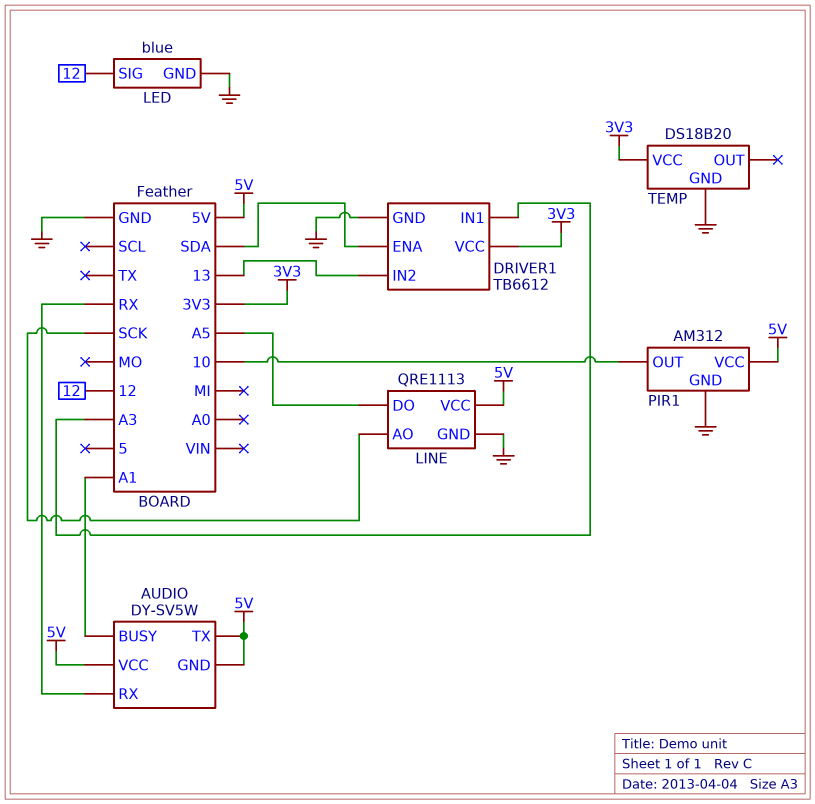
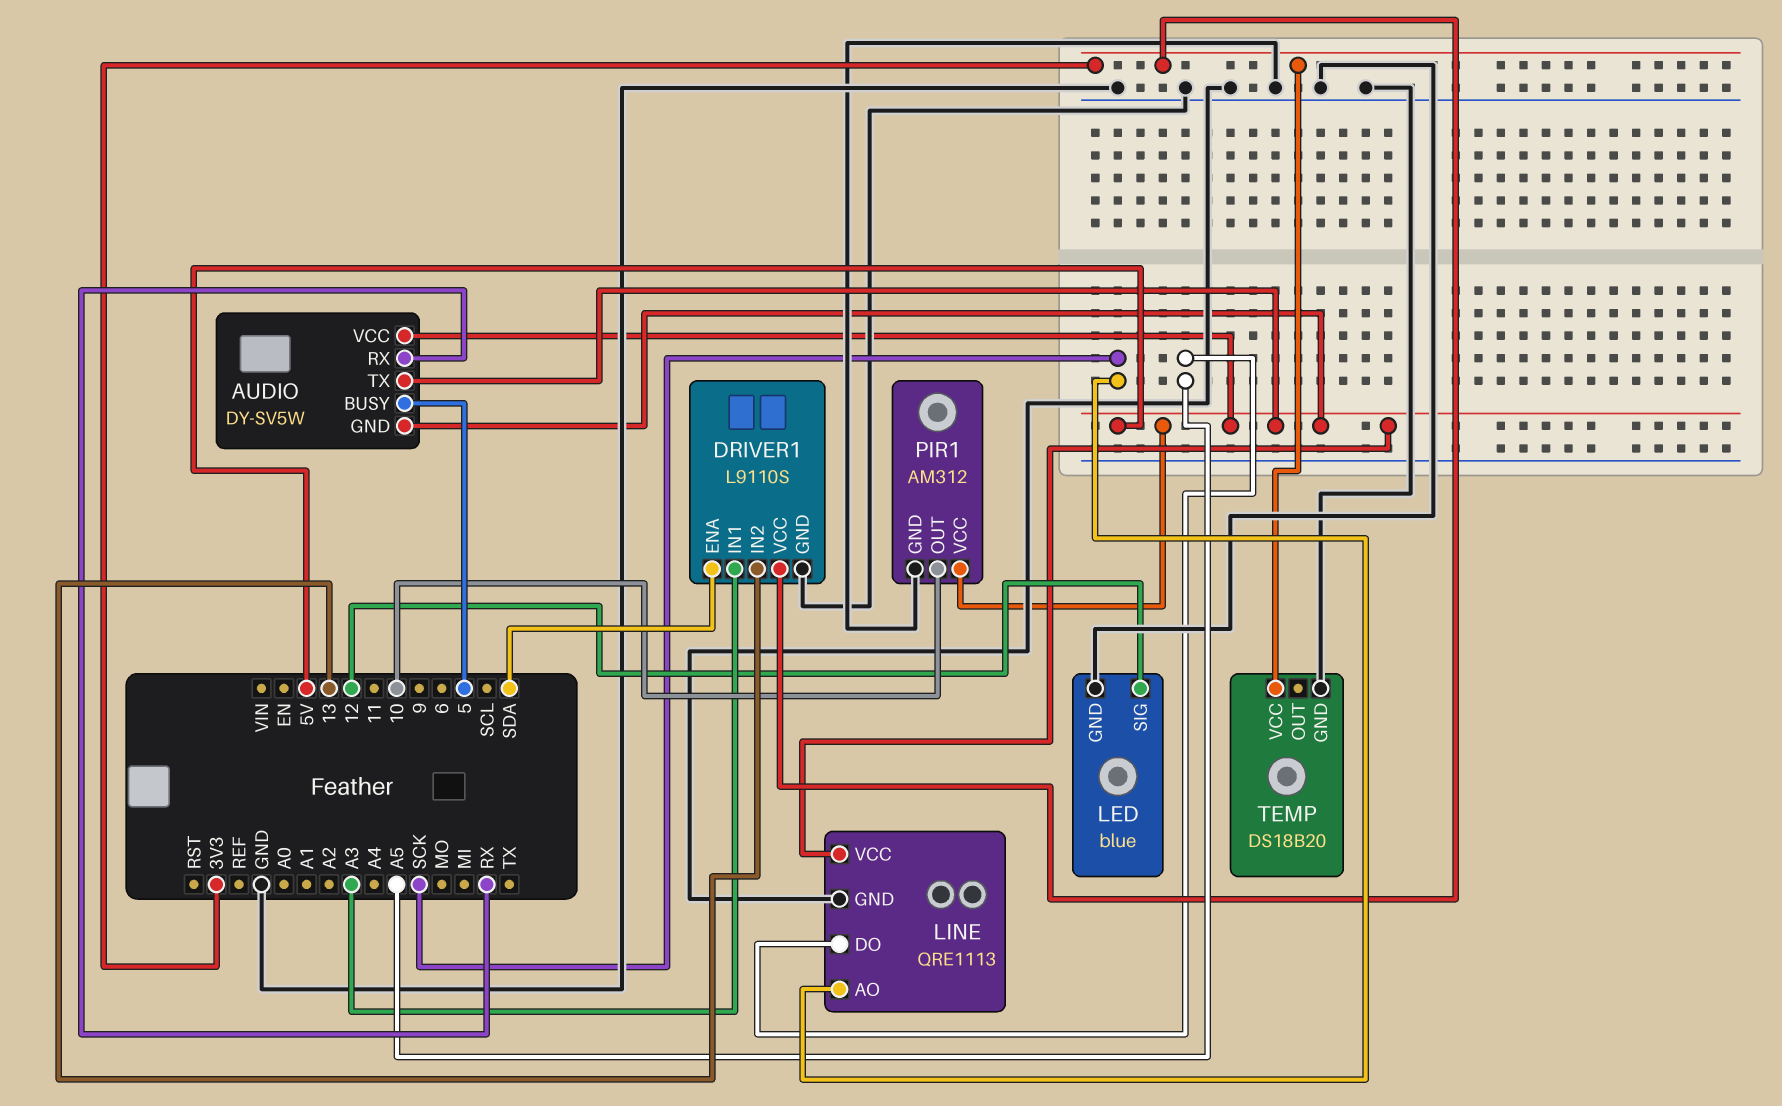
AUDIO pin BUSY: A1 -> 5
DRIVER1: TB6612 -> L9110S

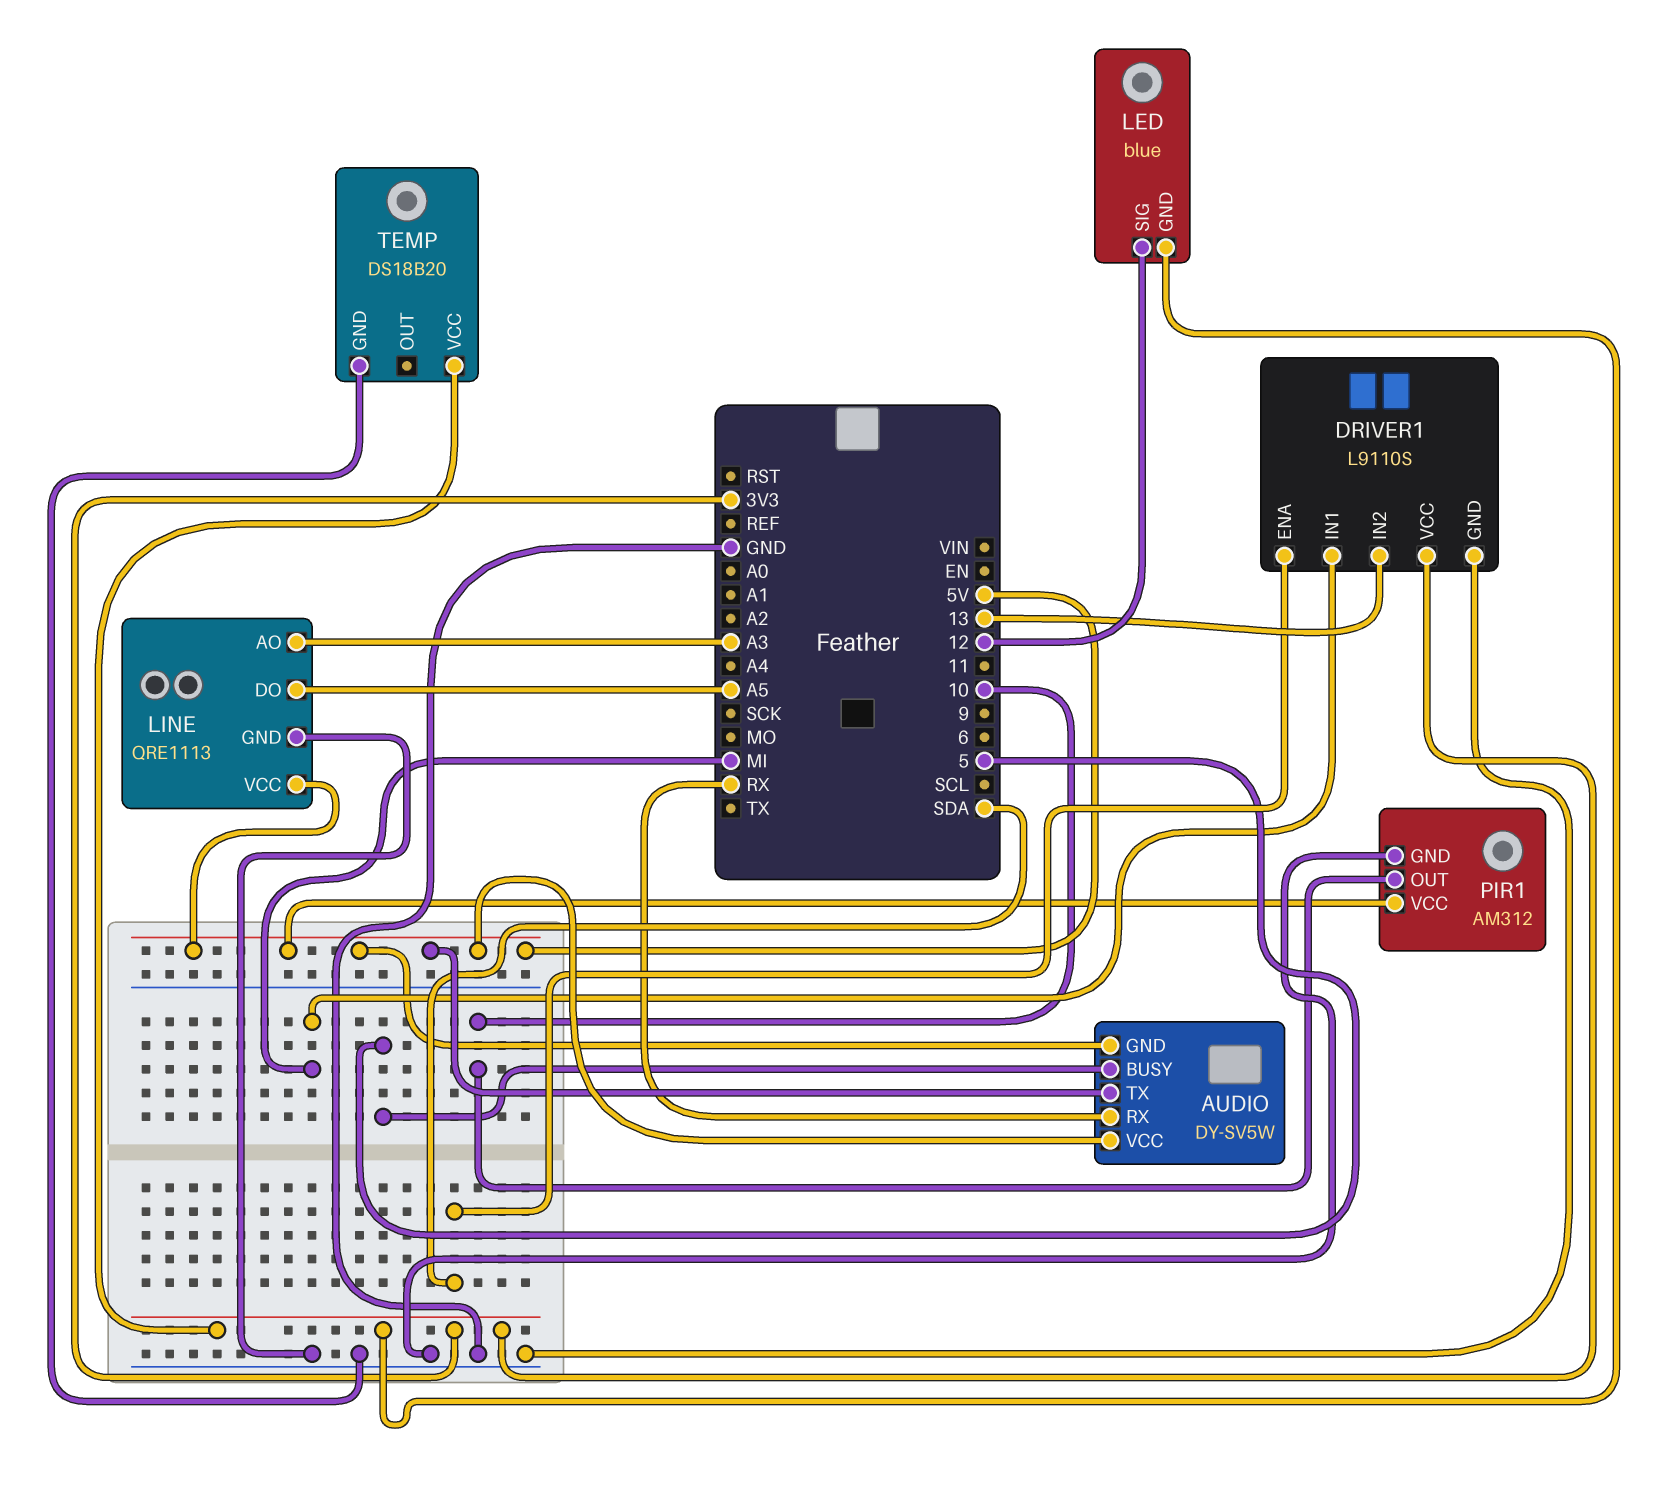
DRIVER1 pin IN1: A3 -> MI
LED pin GND: GND -> 3V3
LINE pin AO: SCK -> A3

